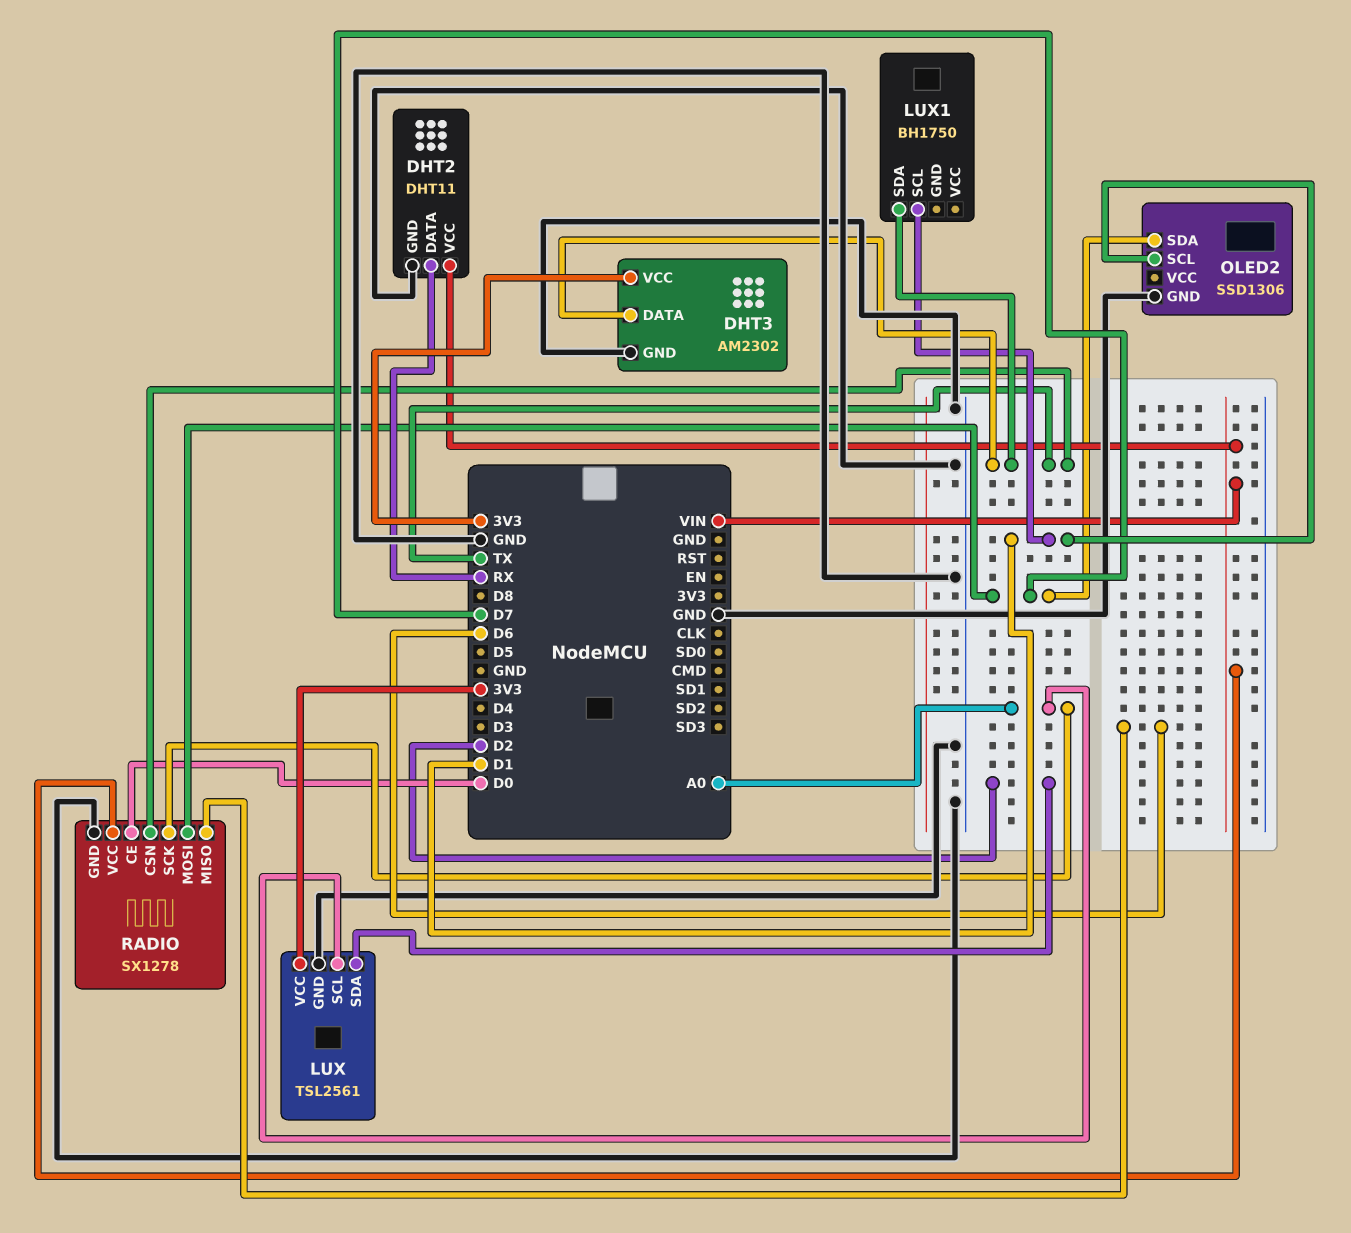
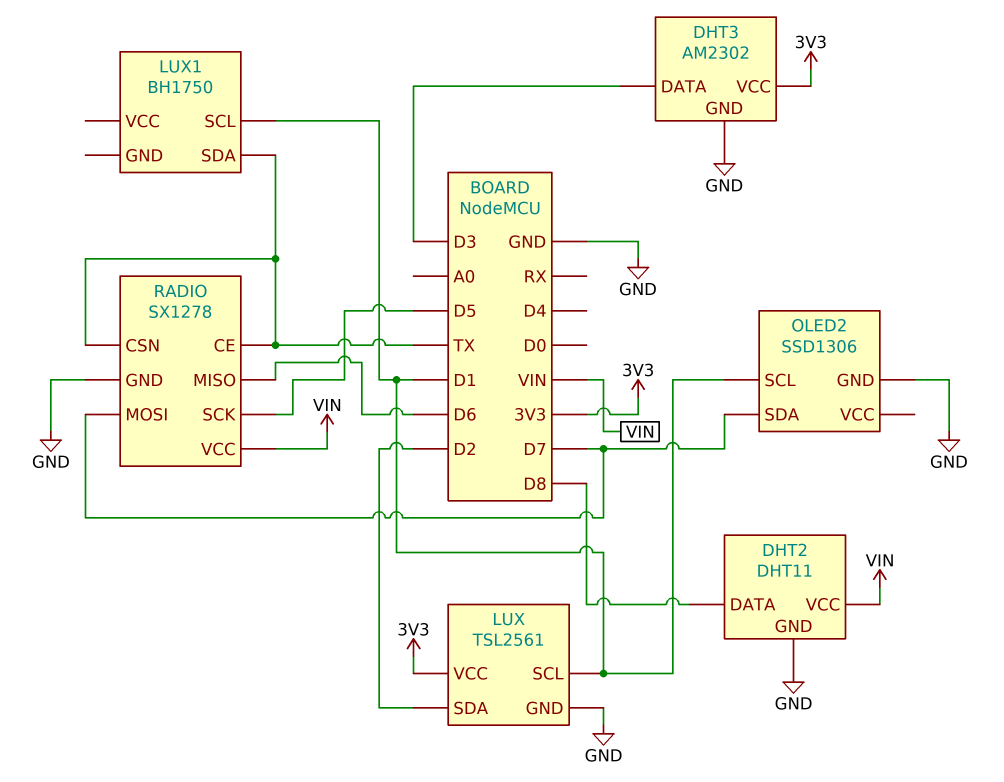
DHT2 pin DATA: RX -> D8
DHT3 pin DATA: TX -> D3
LUX pin SCL: A0 -> D1
RADIO pin CE: D0 -> TX
RADIO pin SCK: A0 -> D5

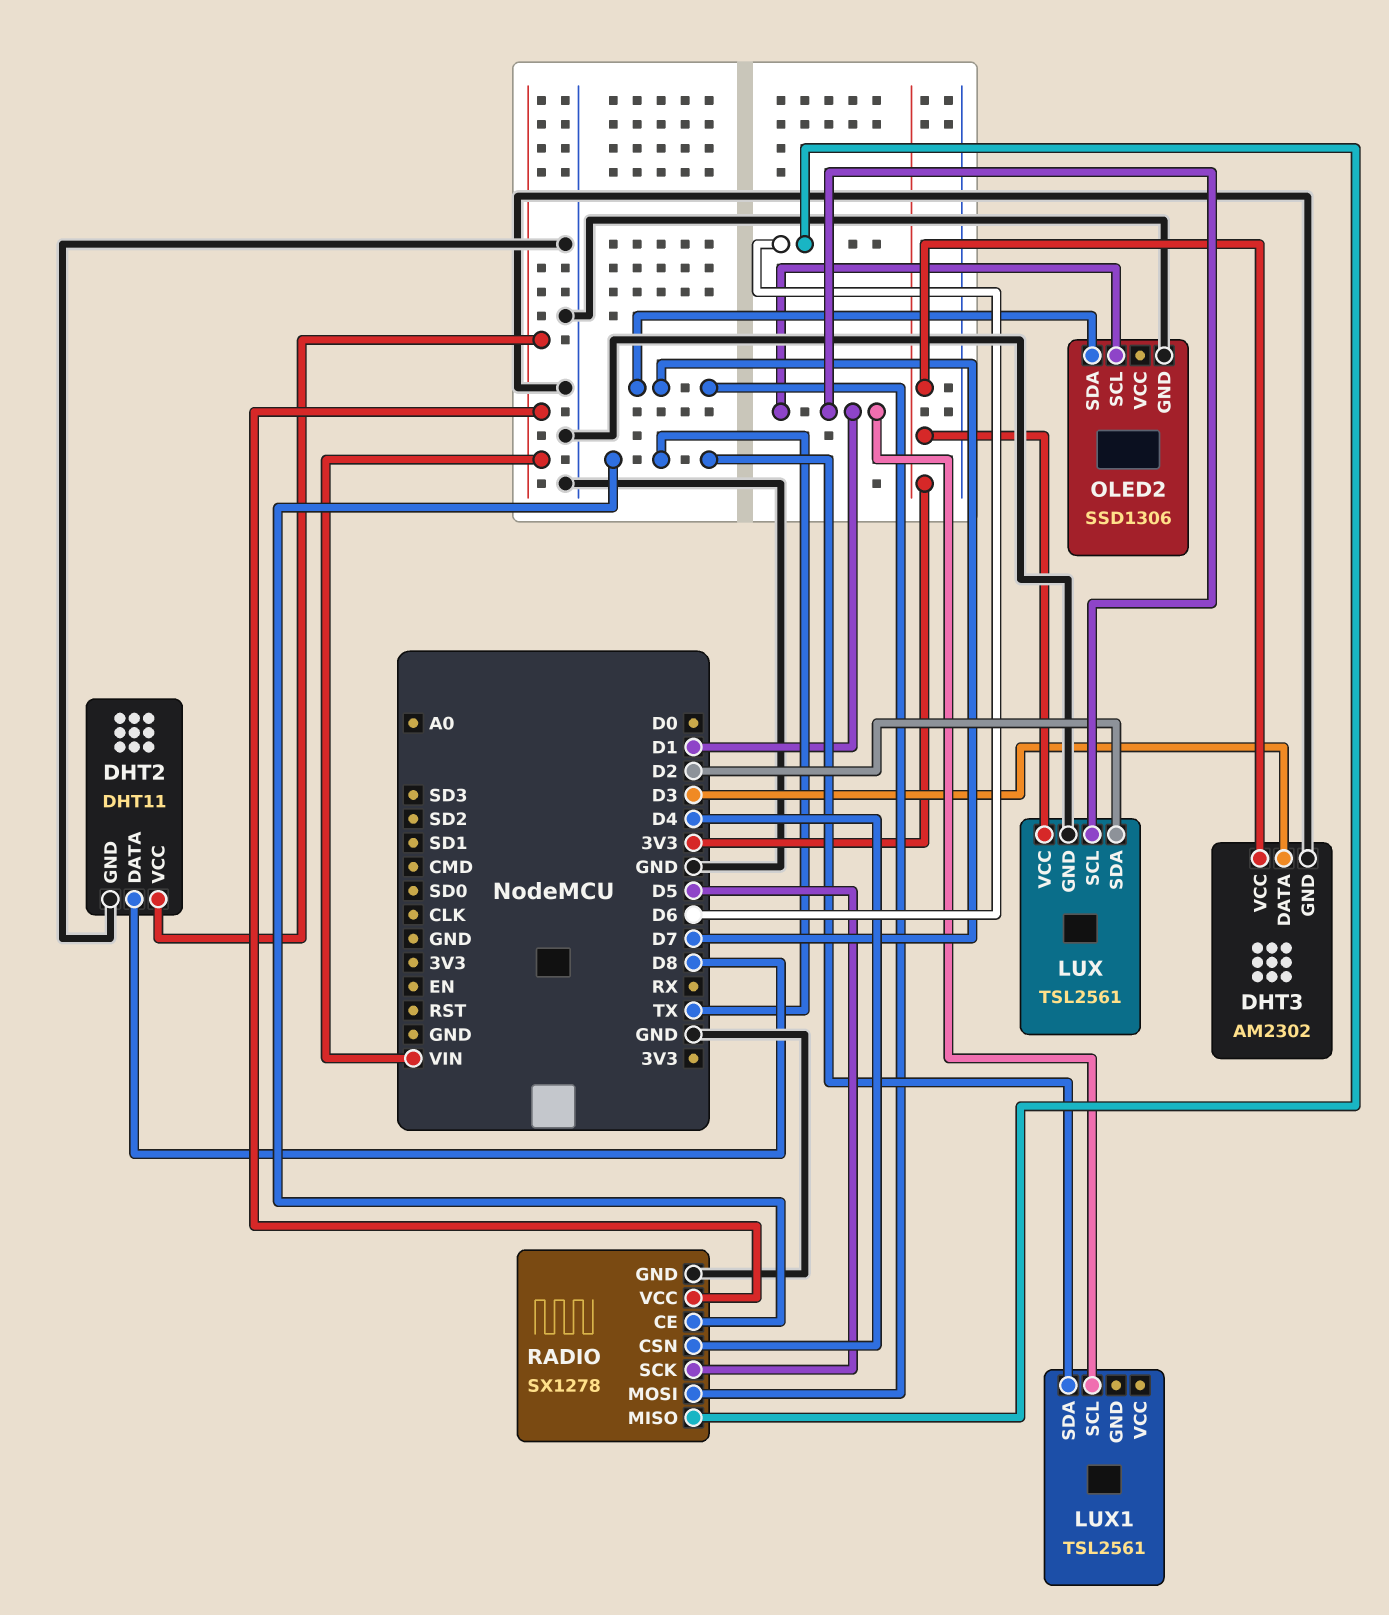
LUX1: BH1750 -> TSL2561
RADIO pin CSN: TX -> D4

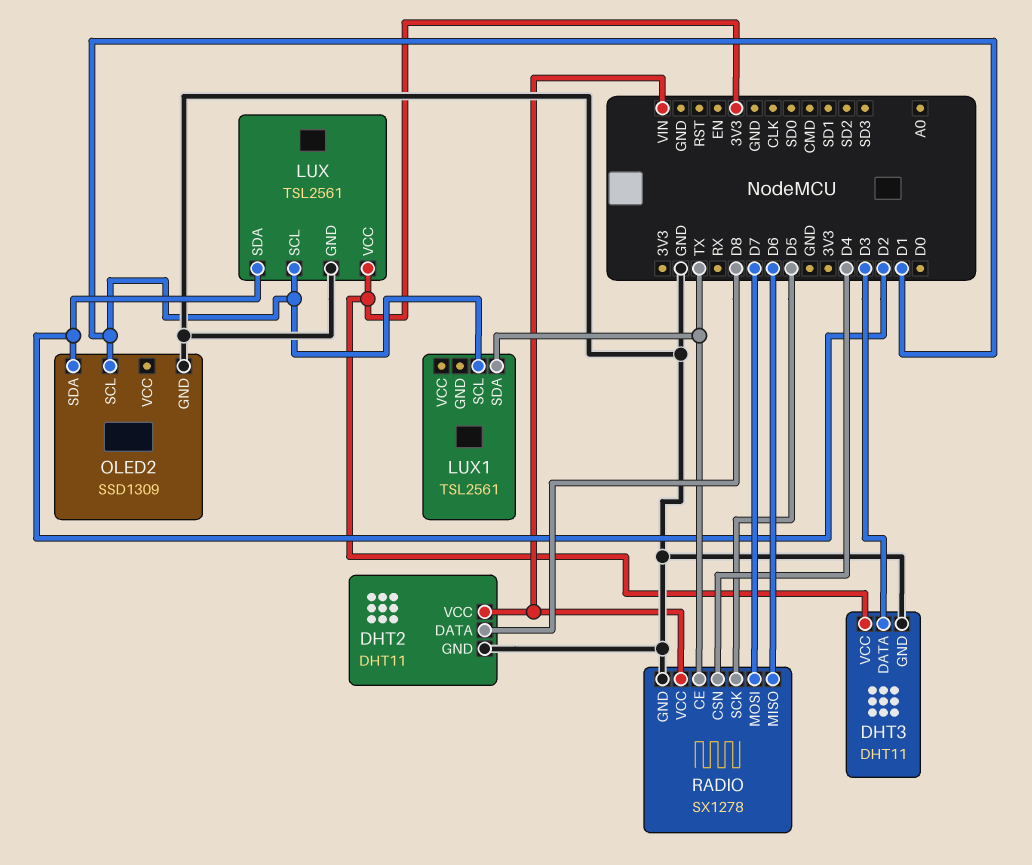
DHT3: AM2302 -> DHT11
OLED2: SSD1306 -> SSD1309
OLED2 pin SDA: D7 -> D2

